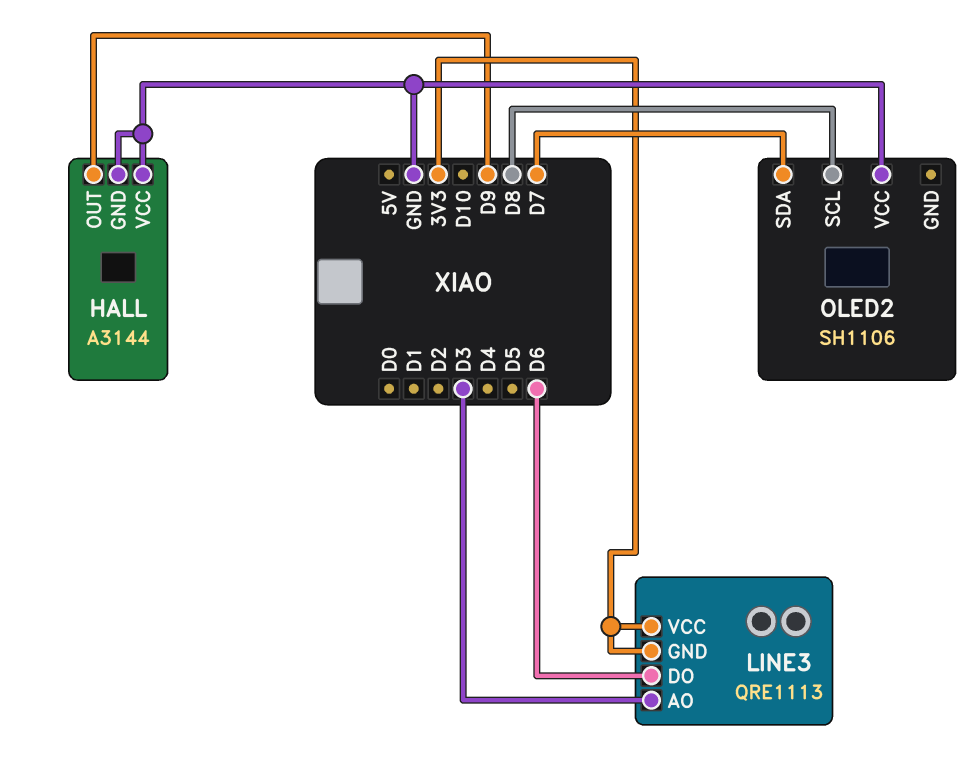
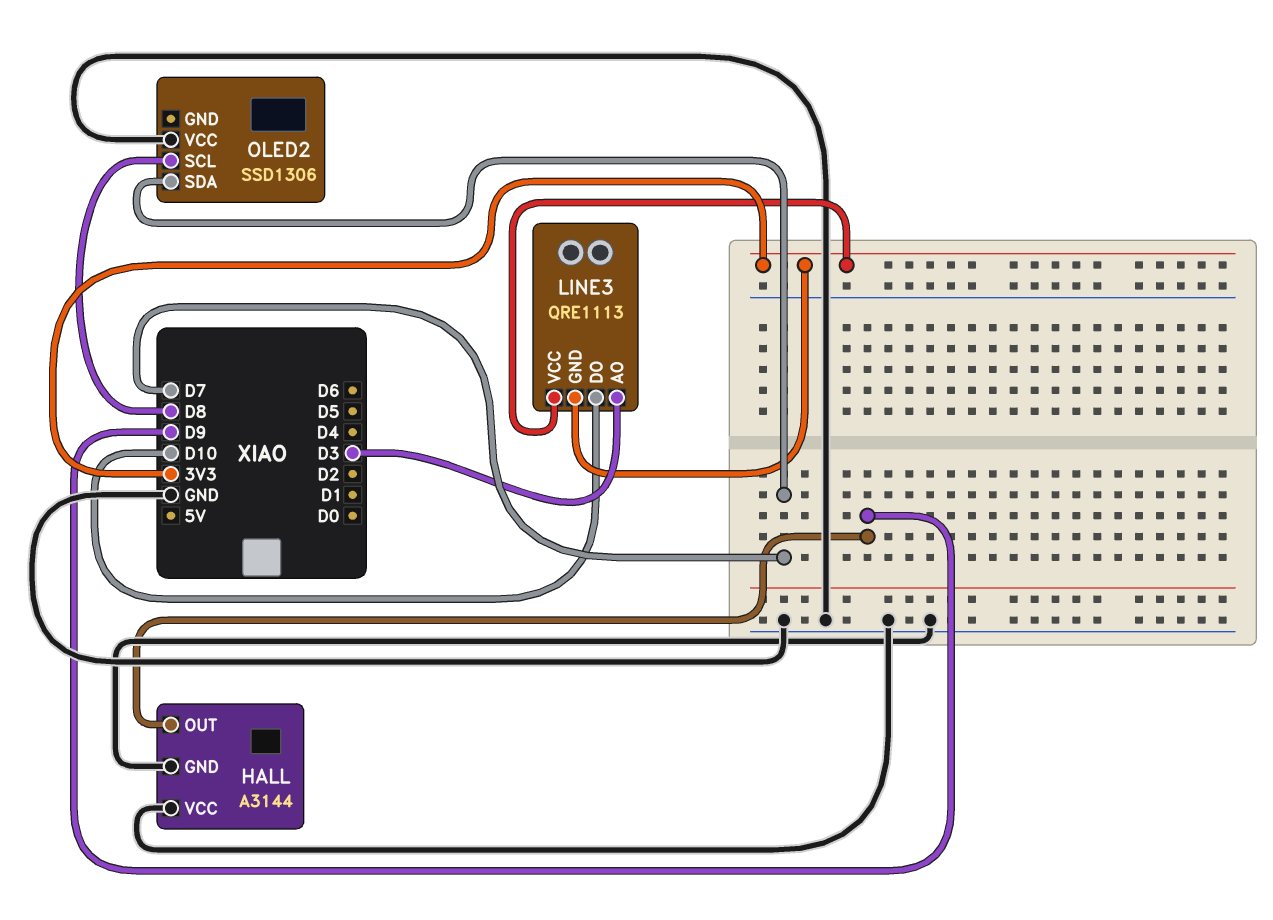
LINE3 pin DO: D6 -> D10
OLED2: SH1106 -> SSD1306

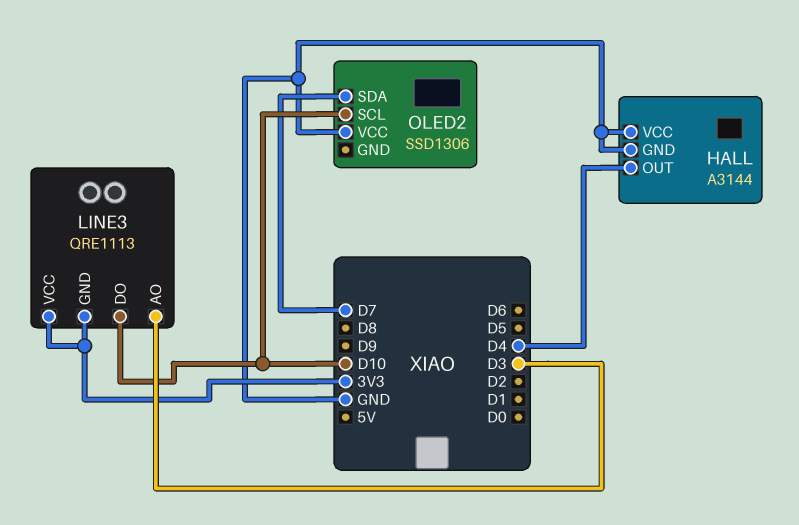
HALL pin OUT: D9 -> D4
OLED2 pin SCL: D8 -> D10

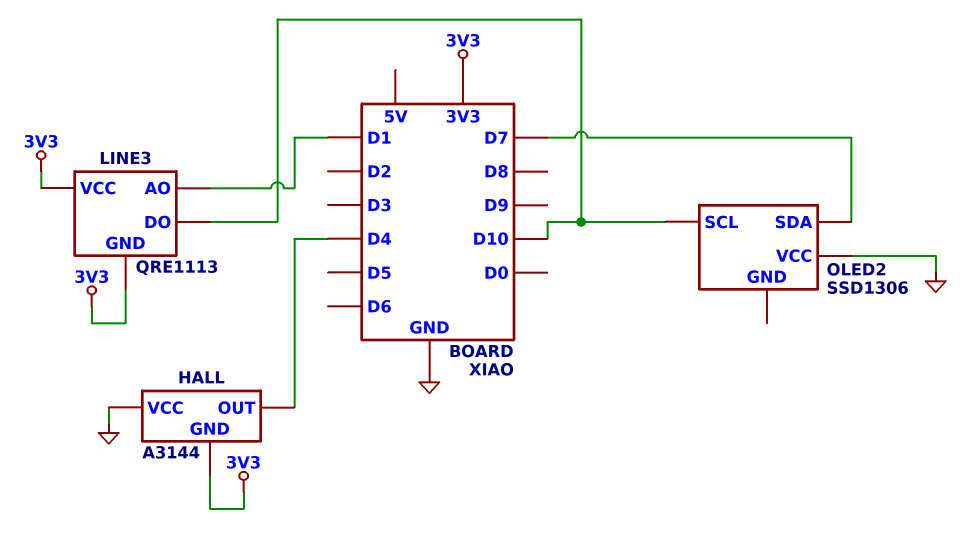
HALL pin GND: GND -> 3V3
LINE3 pin AO: D3 -> D1

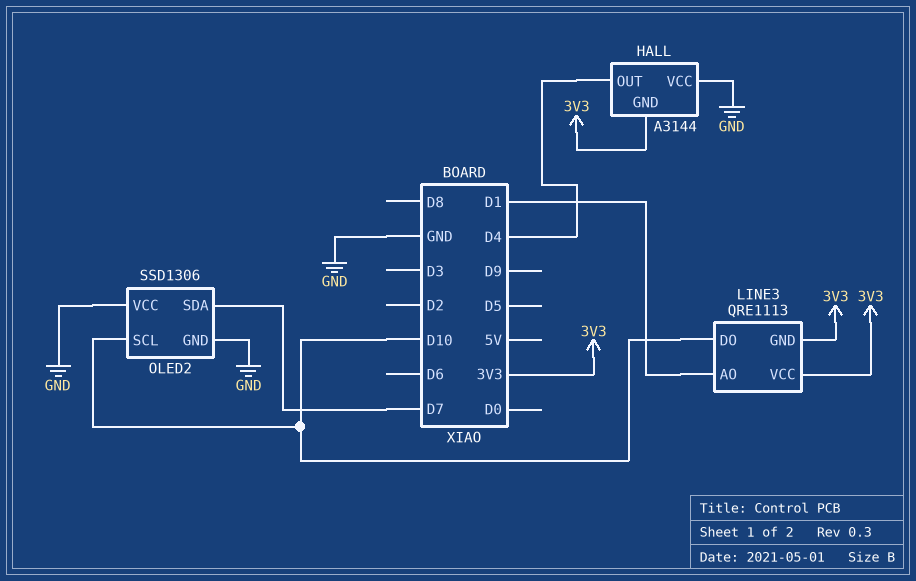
OLED2 pin GND: none -> GND

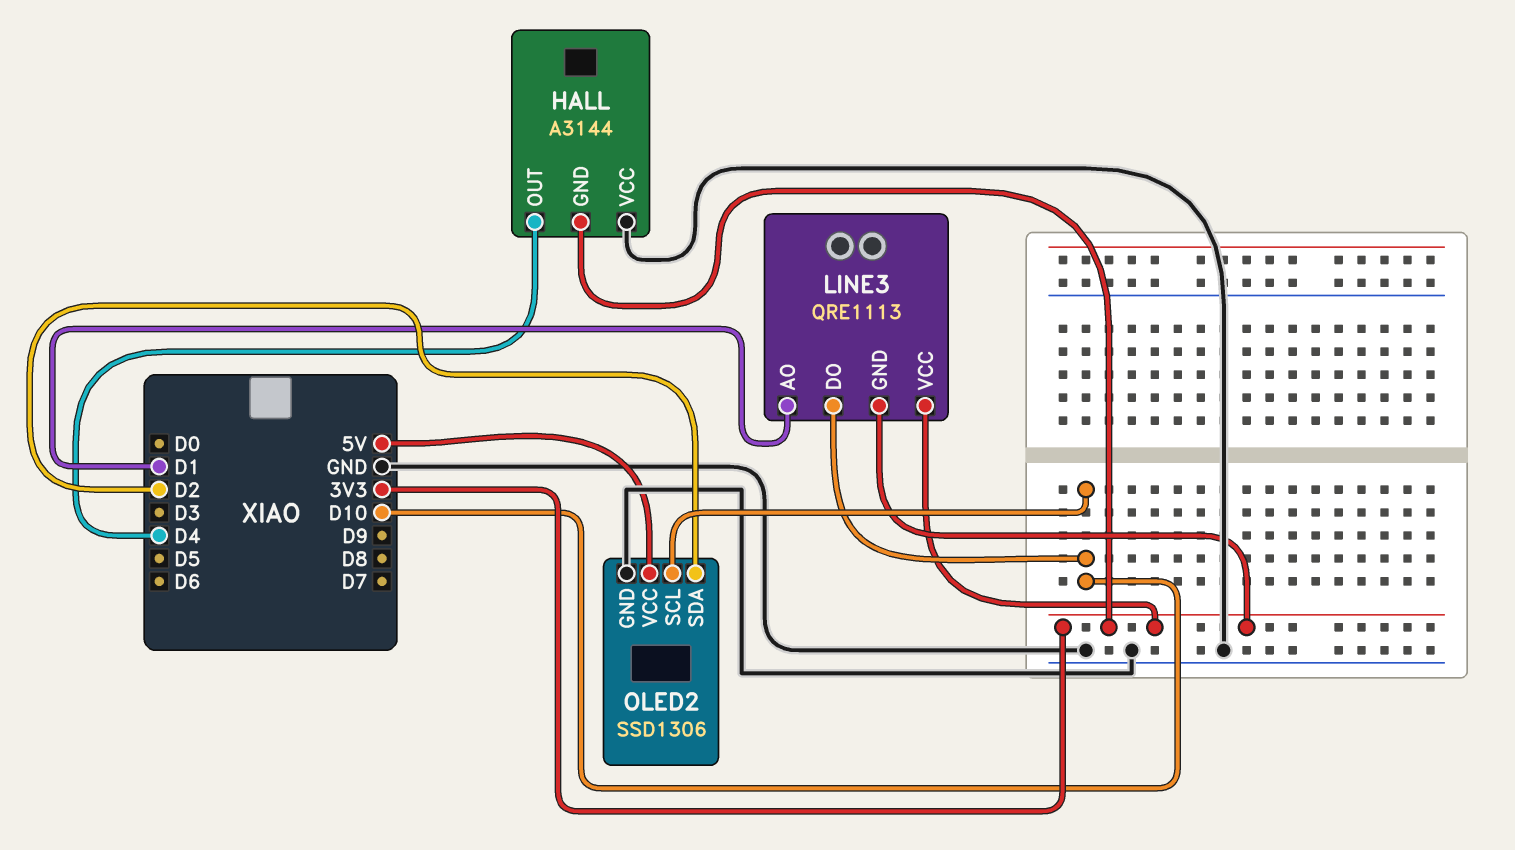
OLED2 pin SDA: D7 -> D2
OLED2 pin VCC: GND -> 5V

